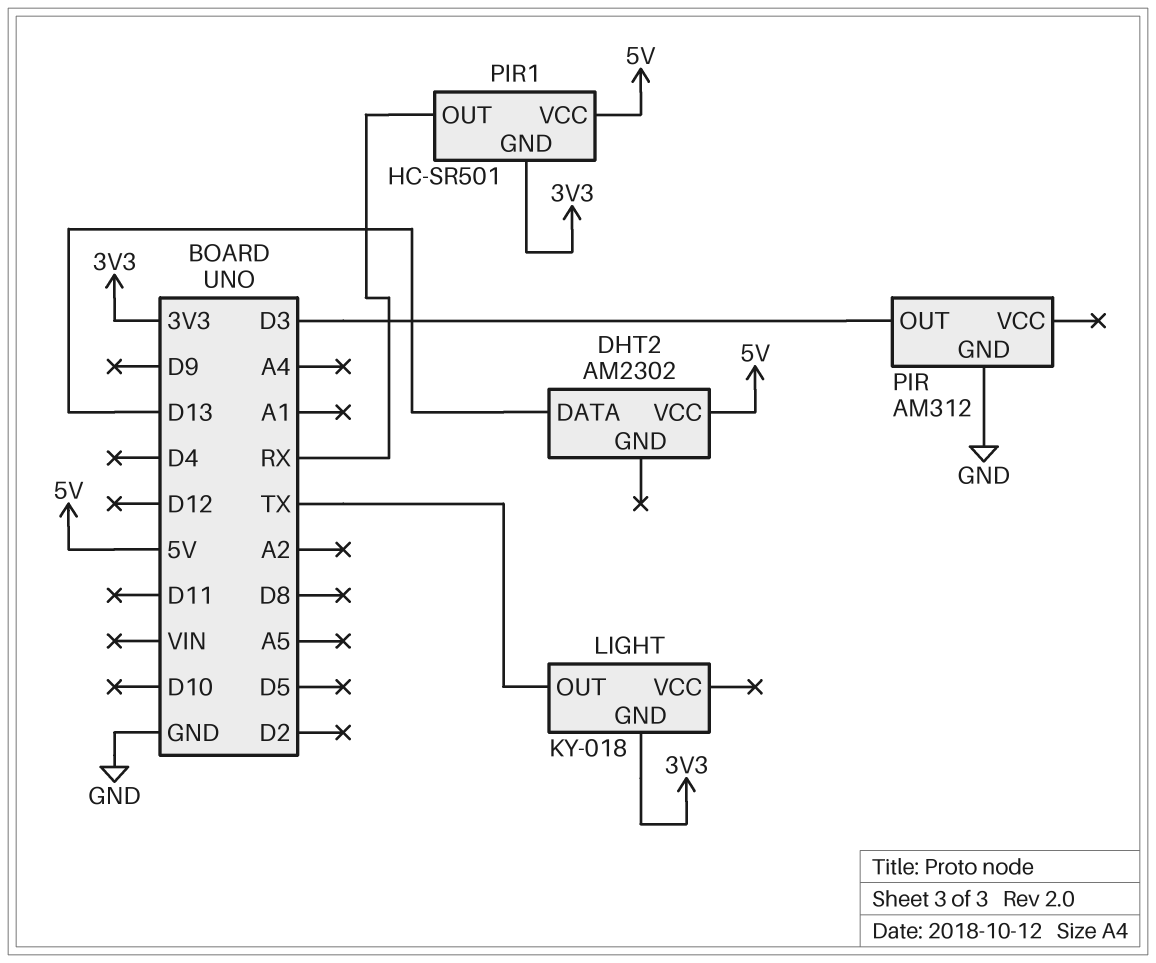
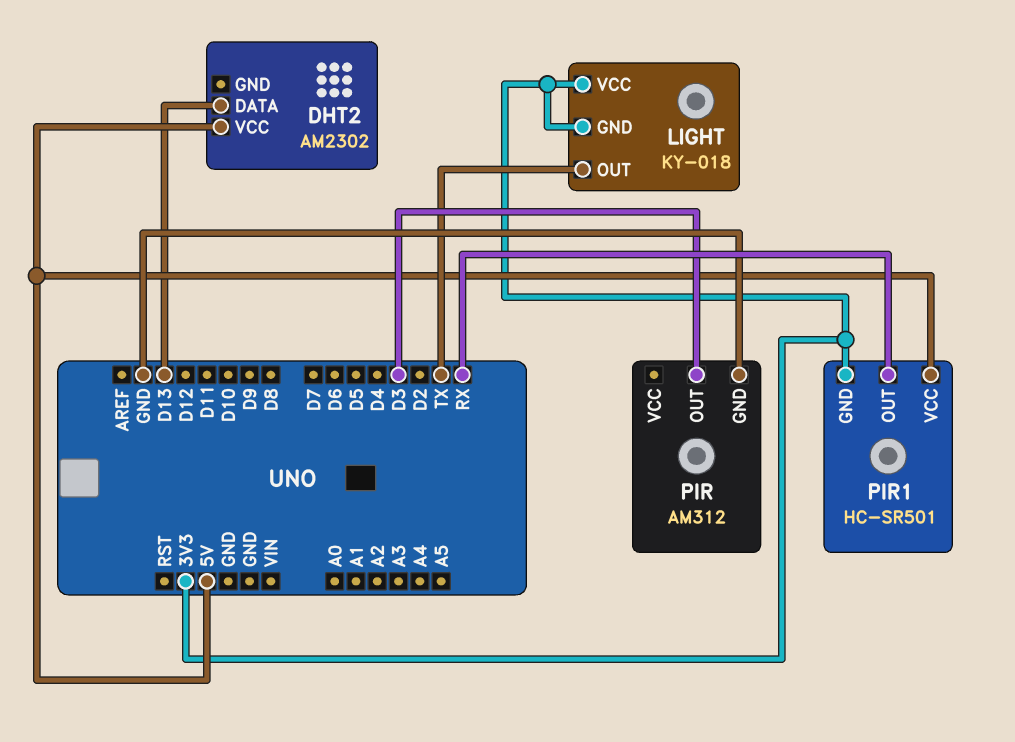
LIGHT pin VCC: none -> 3V3

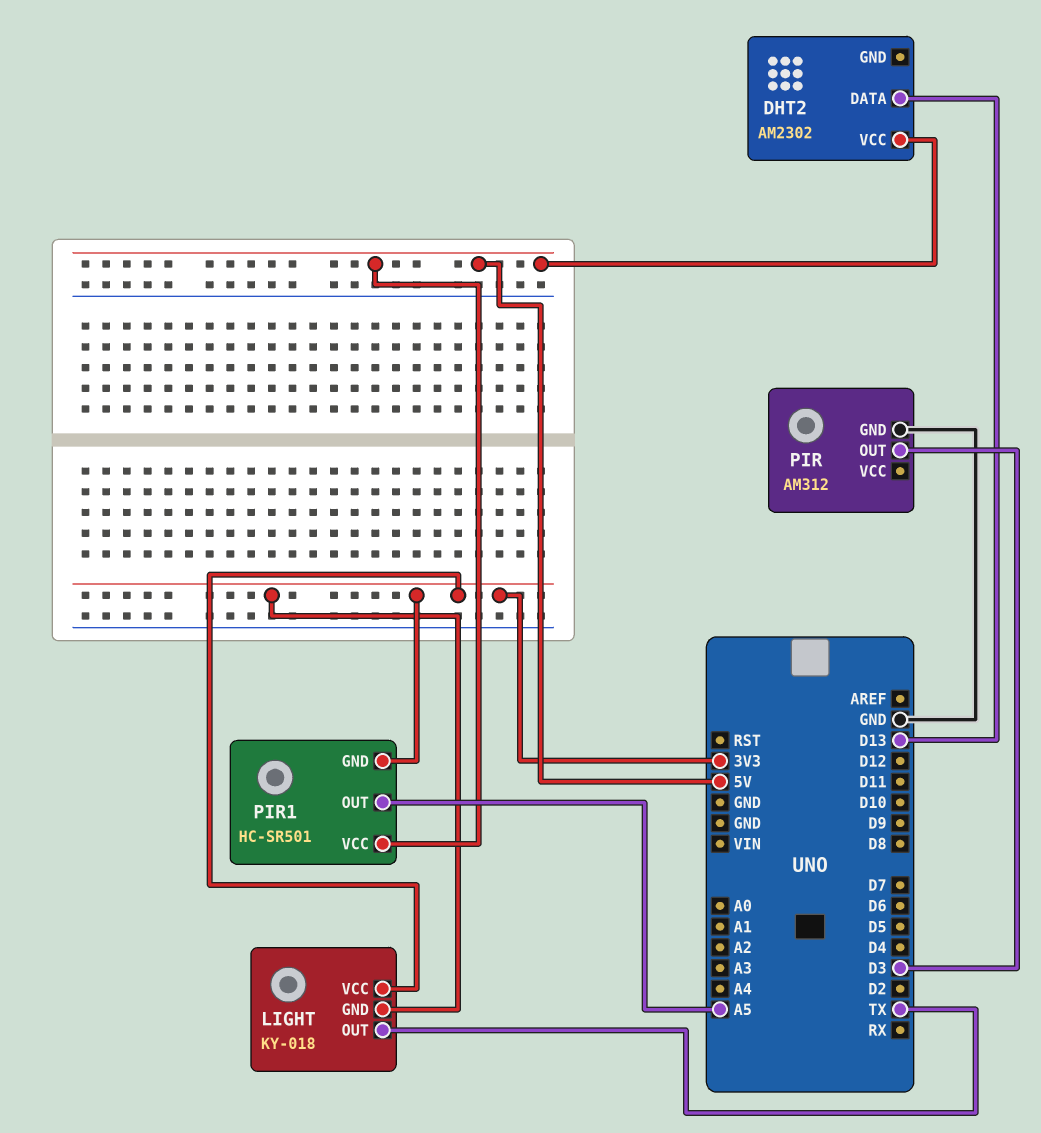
PIR1 pin OUT: RX -> A5

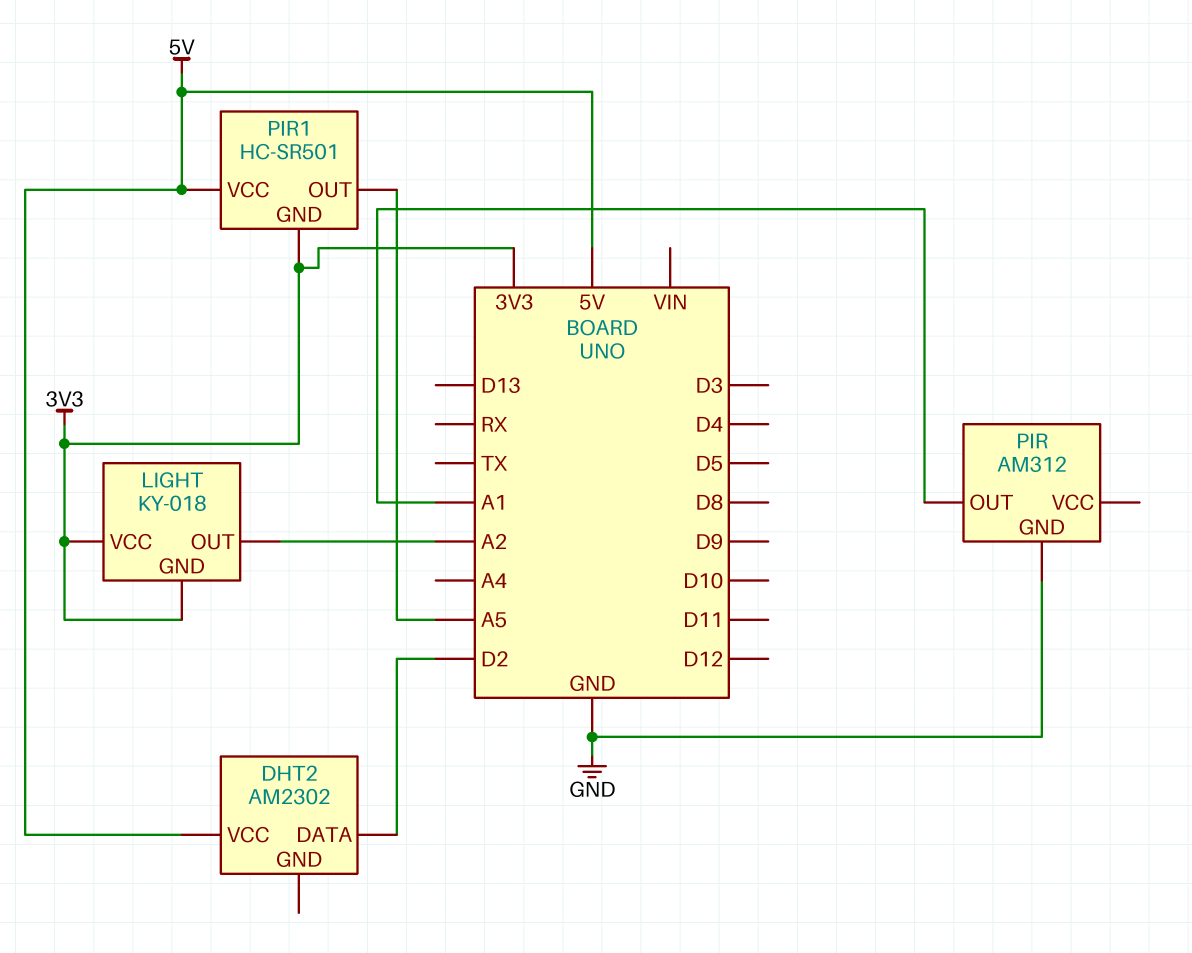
DHT2 pin DATA: D13 -> D2
LIGHT pin OUT: TX -> A2
PIR pin OUT: D3 -> A1

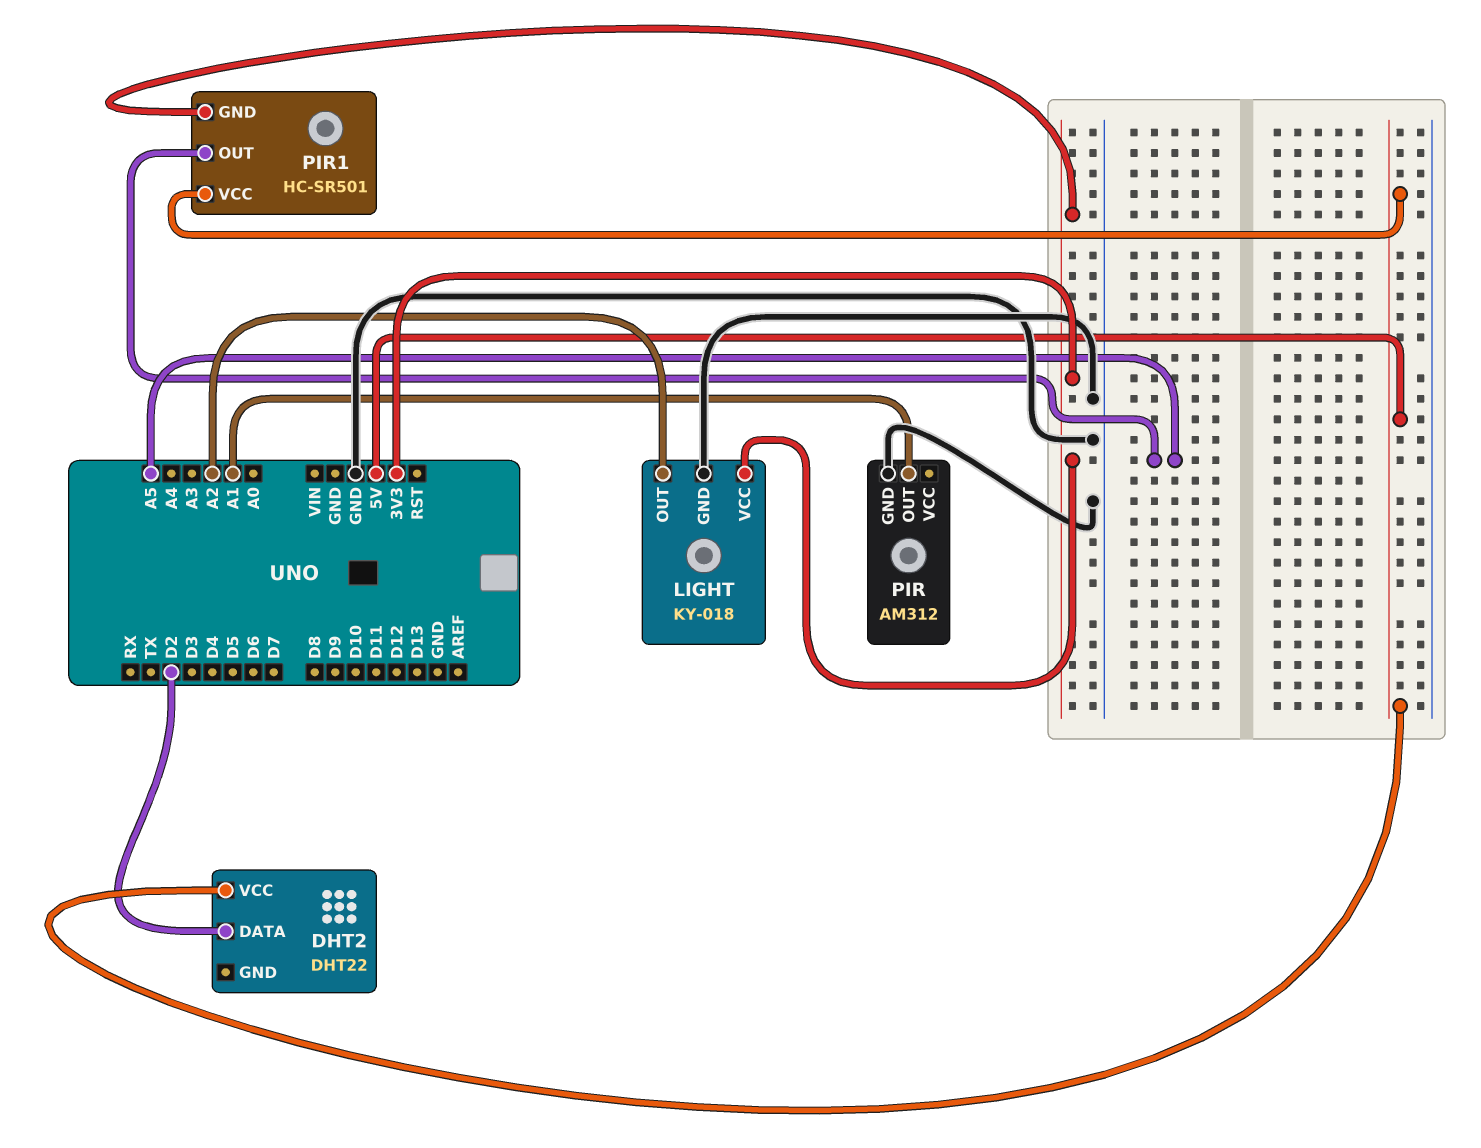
DHT2: AM2302 -> DHT22
LIGHT pin GND: 3V3 -> GND

